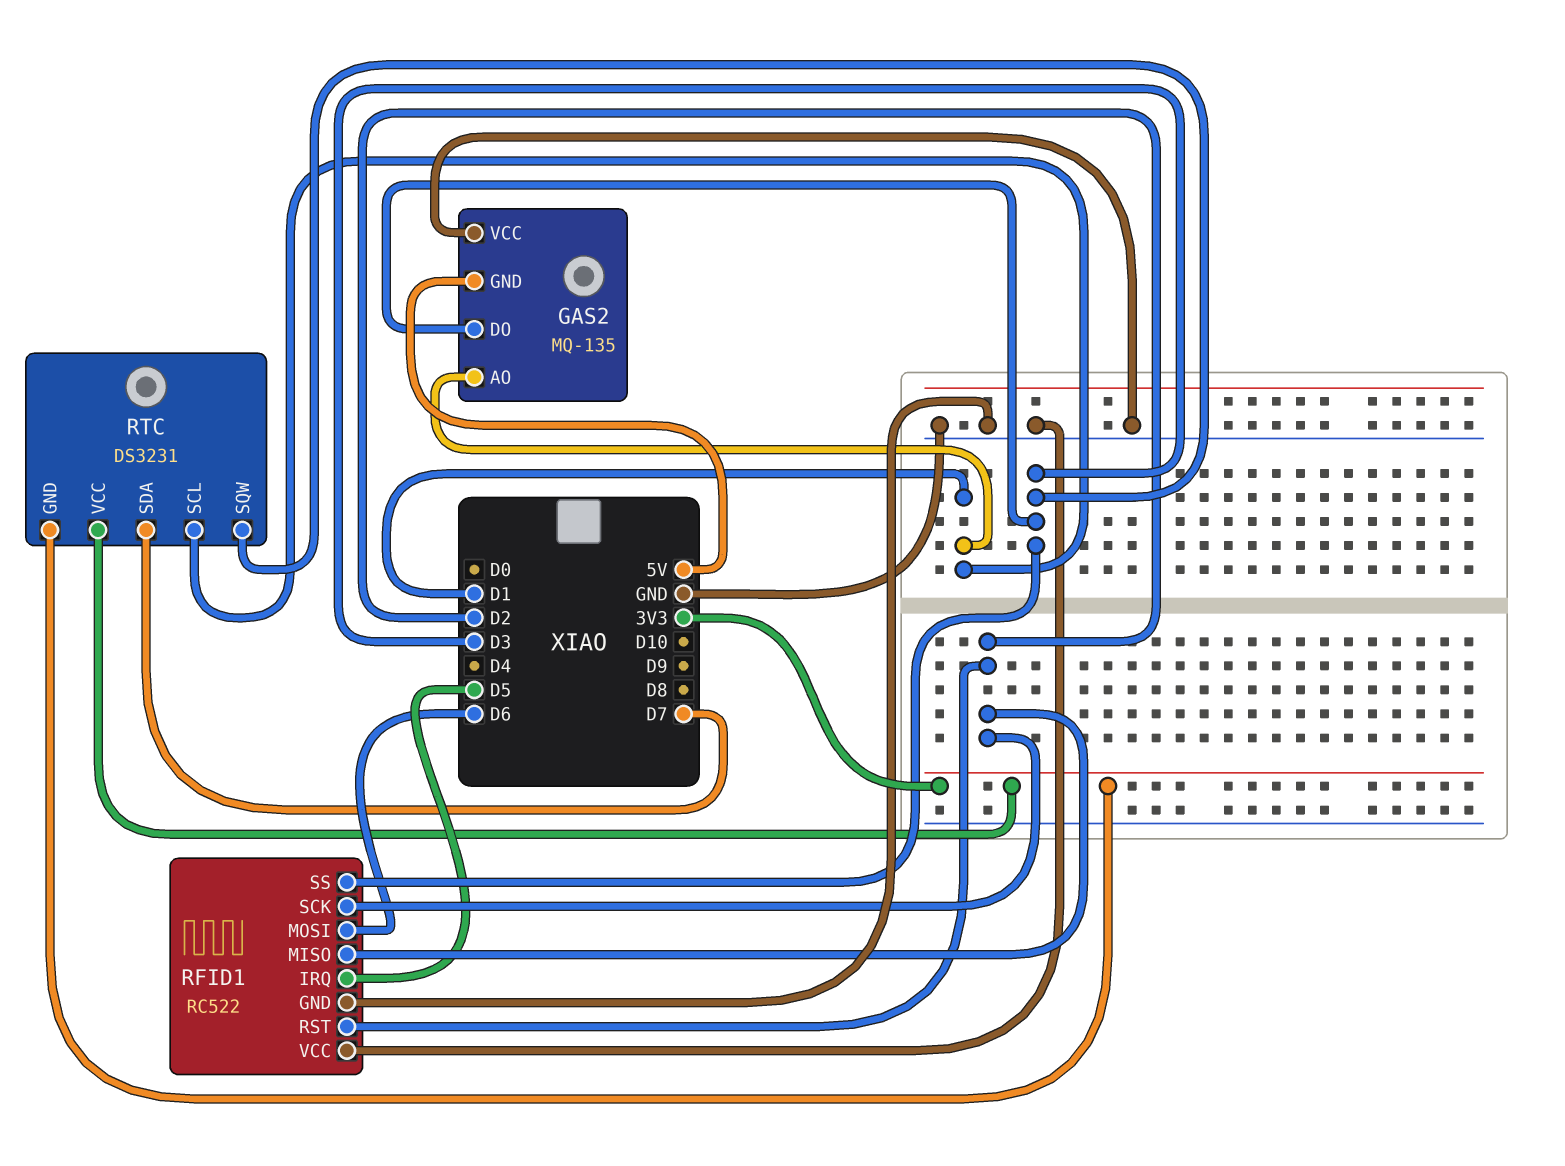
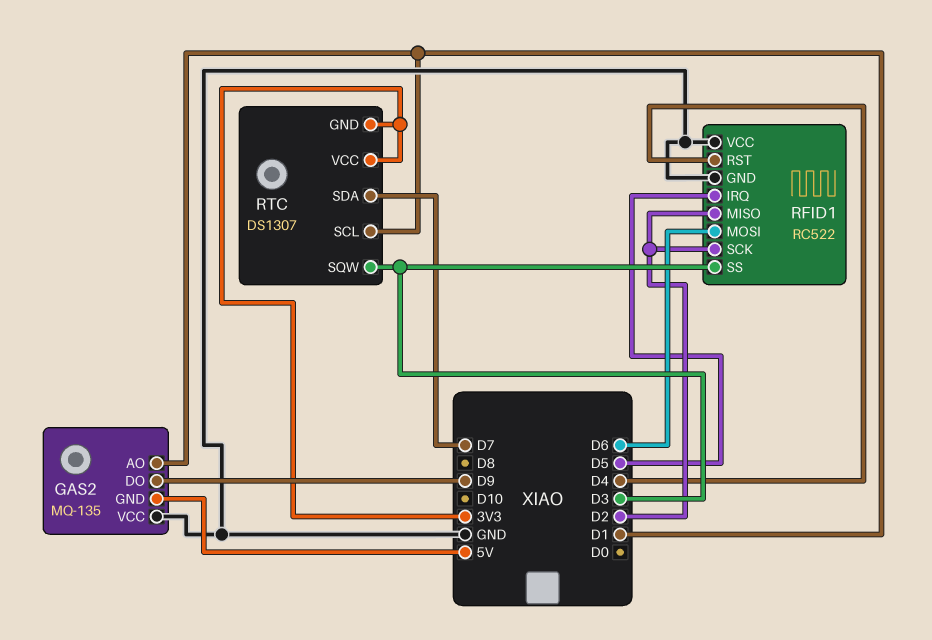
GAS2 pin DO: D3 -> D9
RFID1 pin RST: D2 -> D4
RTC: DS3231 -> DS1307

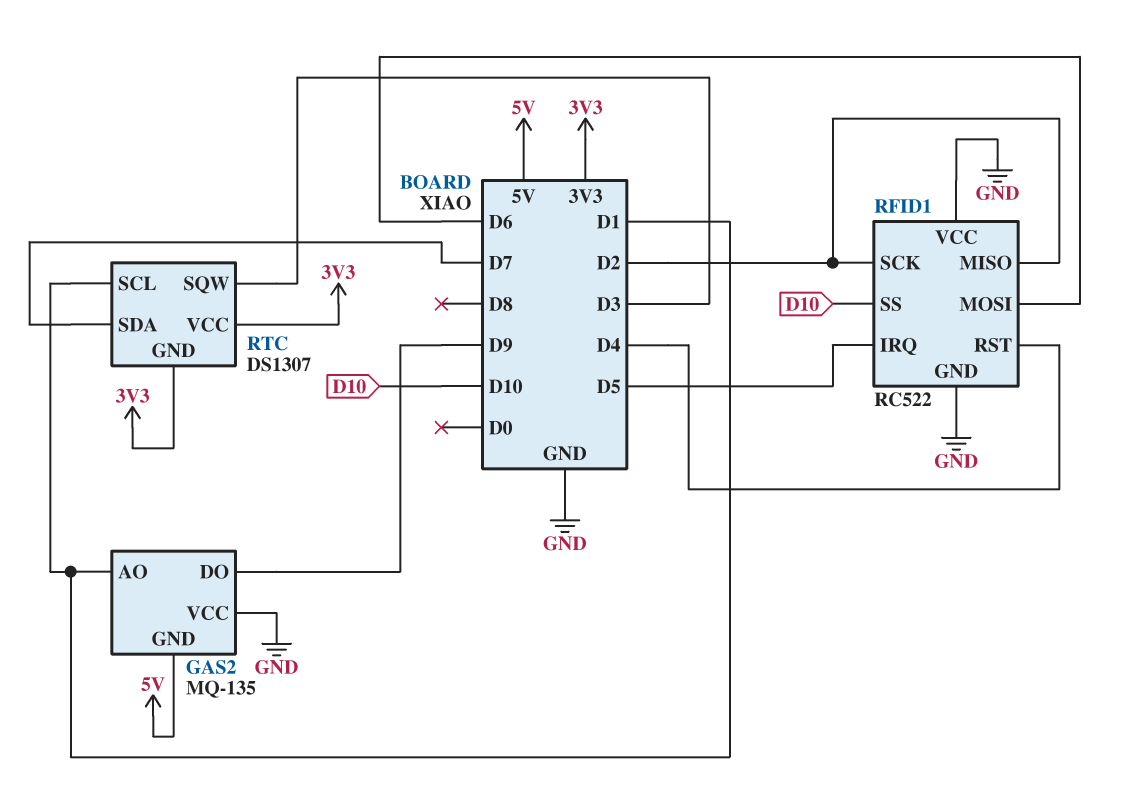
RFID1 pin SS: D3 -> D10

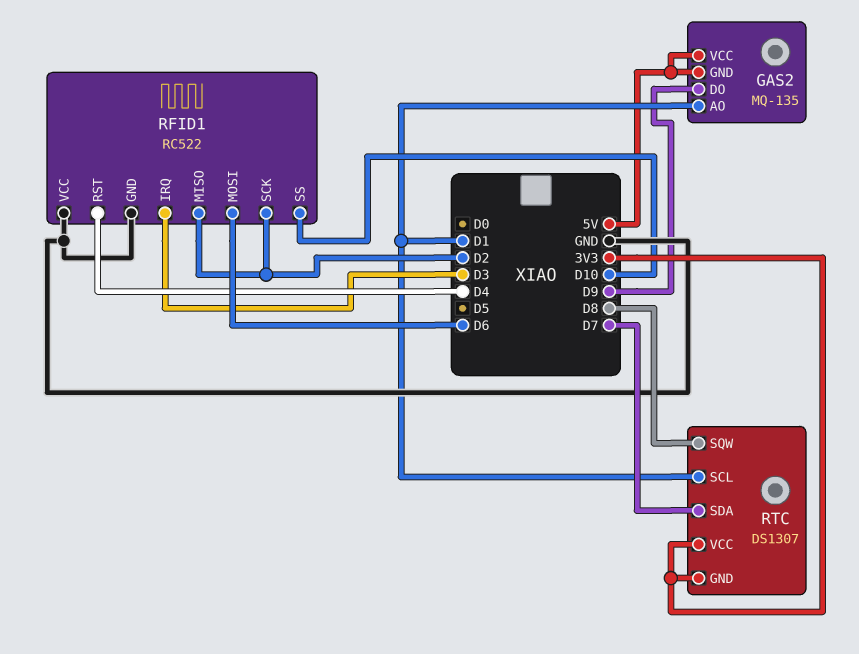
GAS2 pin VCC: GND -> 5V
RFID1 pin IRQ: D5 -> D3
RTC pin SQW: D3 -> D8

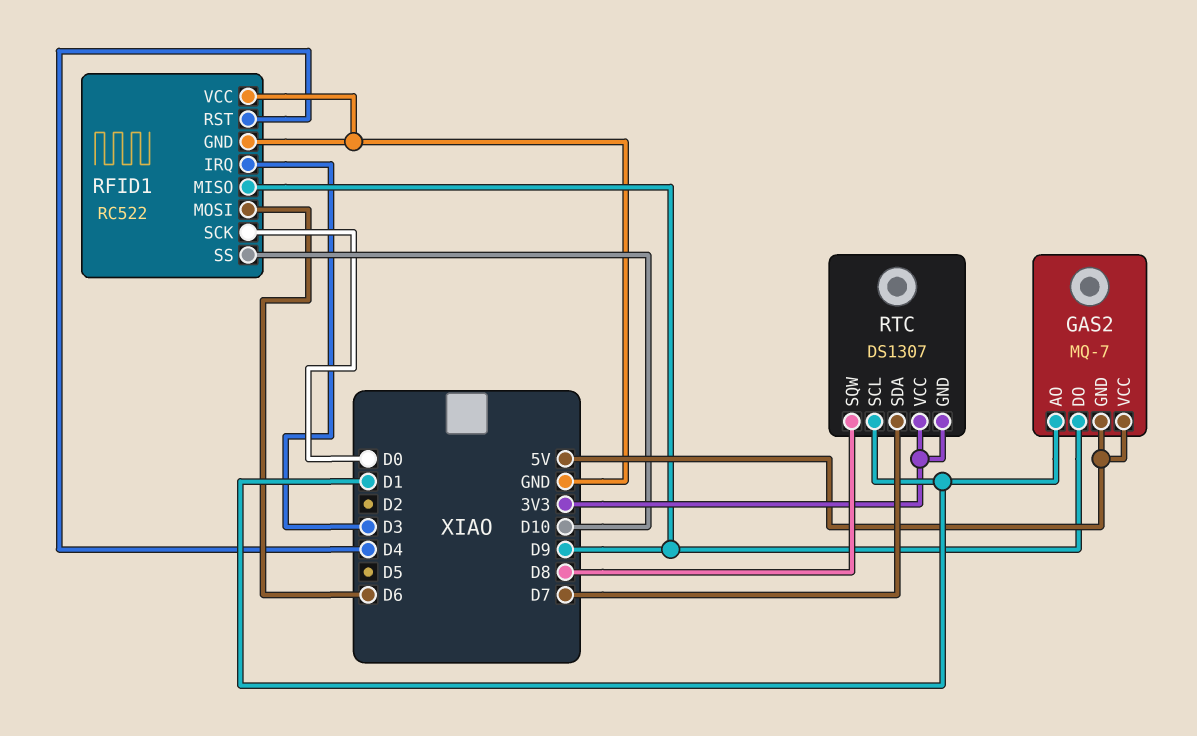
GAS2: MQ-135 -> MQ-7
RFID1 pin MISO: D2 -> D9
RFID1 pin SCK: D2 -> D0

